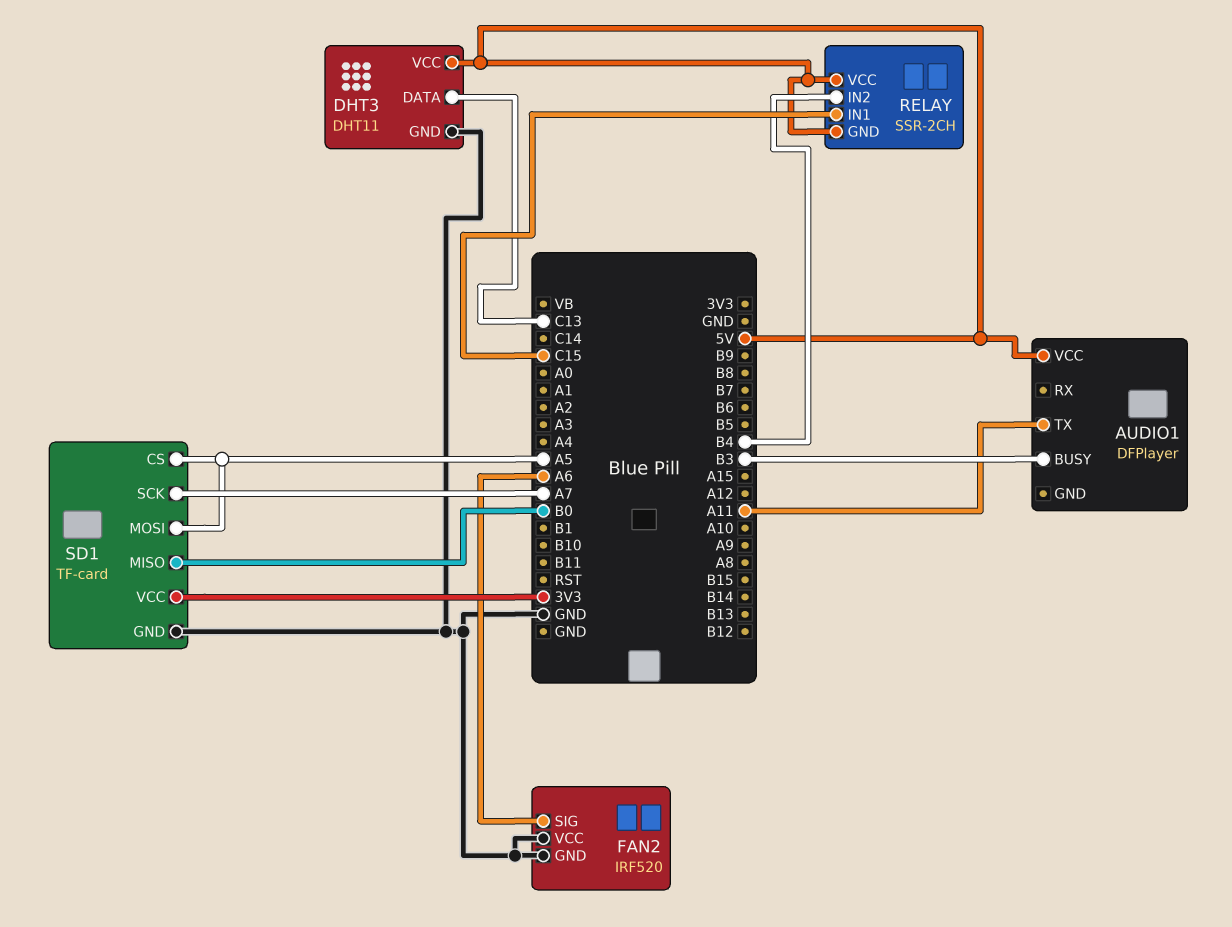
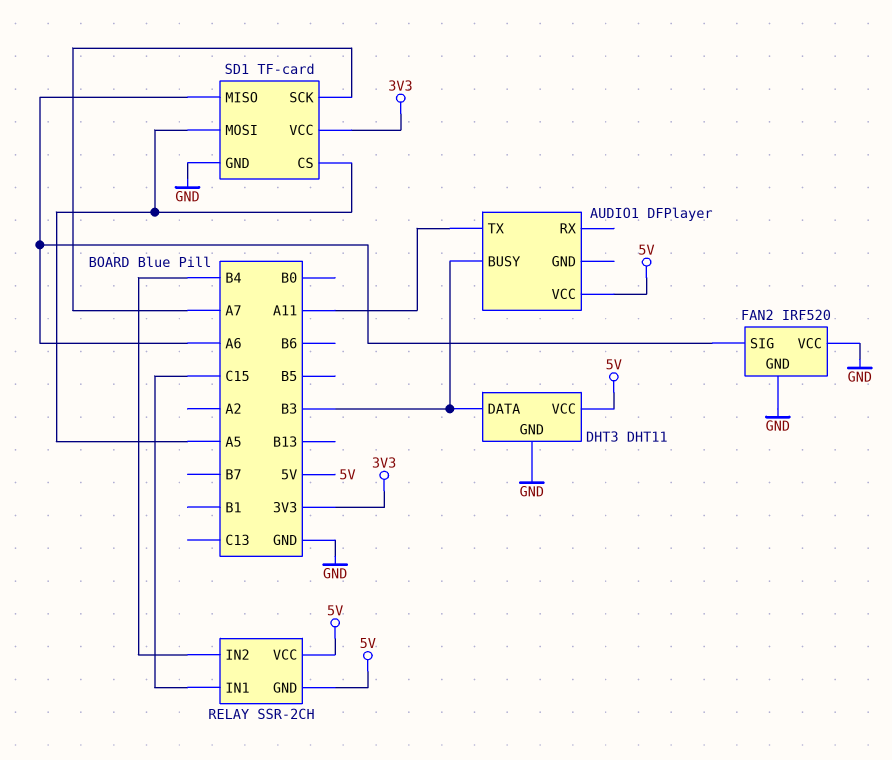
DHT3 pin DATA: C13 -> B3
SD1 pin MISO: B0 -> A6

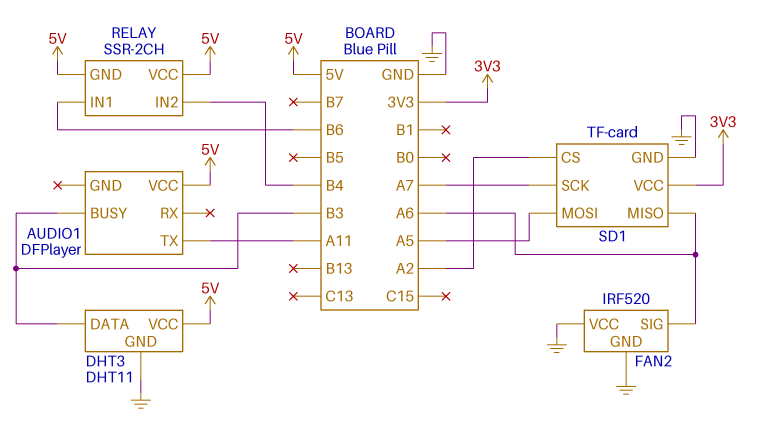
RELAY pin IN1: C15 -> B6
SD1 pin CS: A5 -> A2

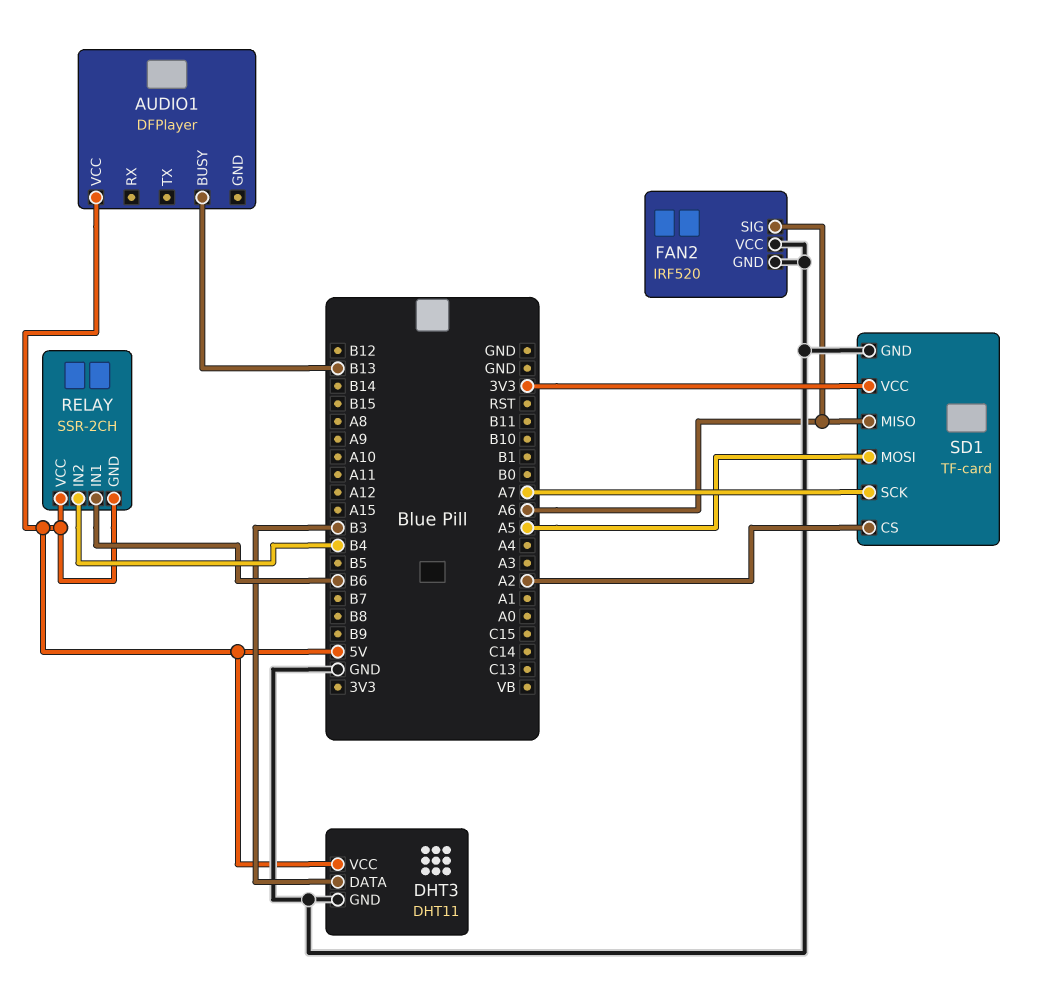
AUDIO1 pin BUSY: B3 -> B13
AUDIO1 pin TX: A11 -> none

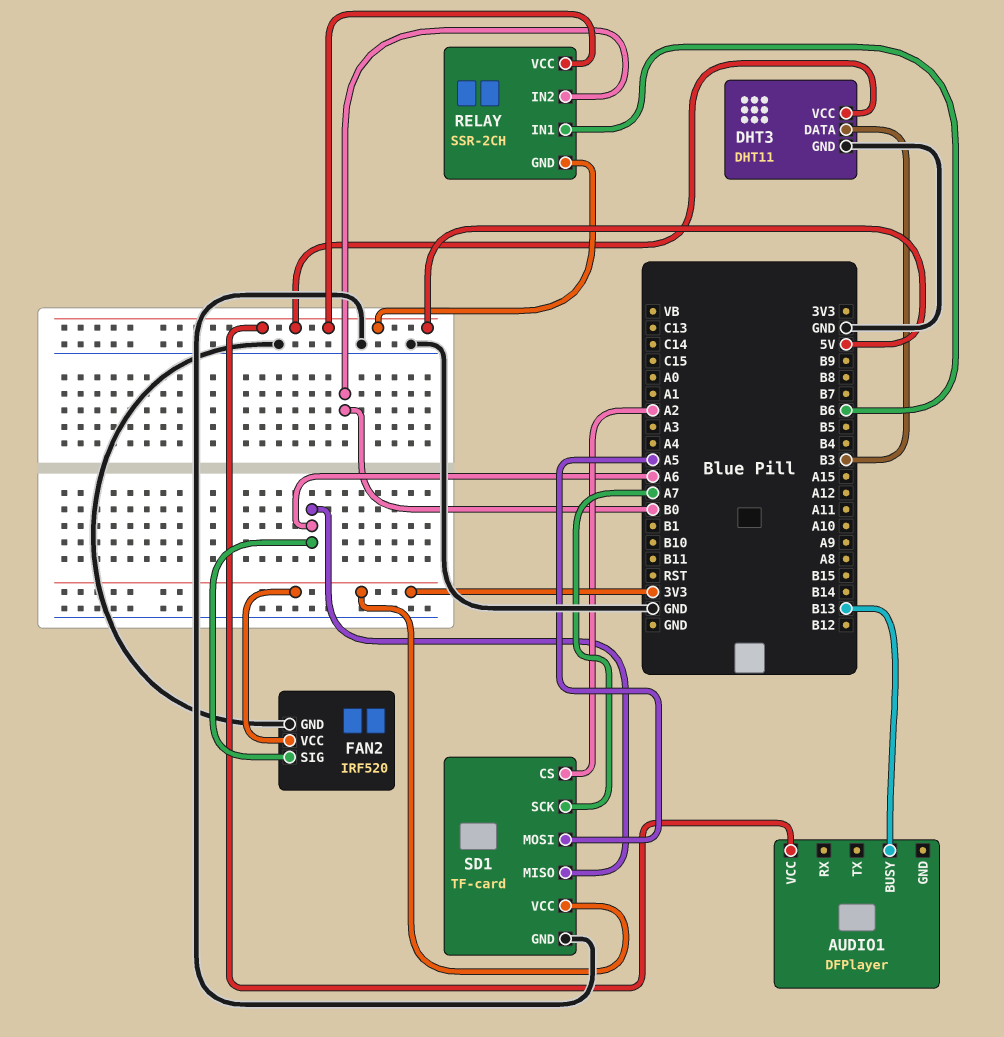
FAN2 pin VCC: GND -> 3V3
RELAY pin IN2: B4 -> B0

